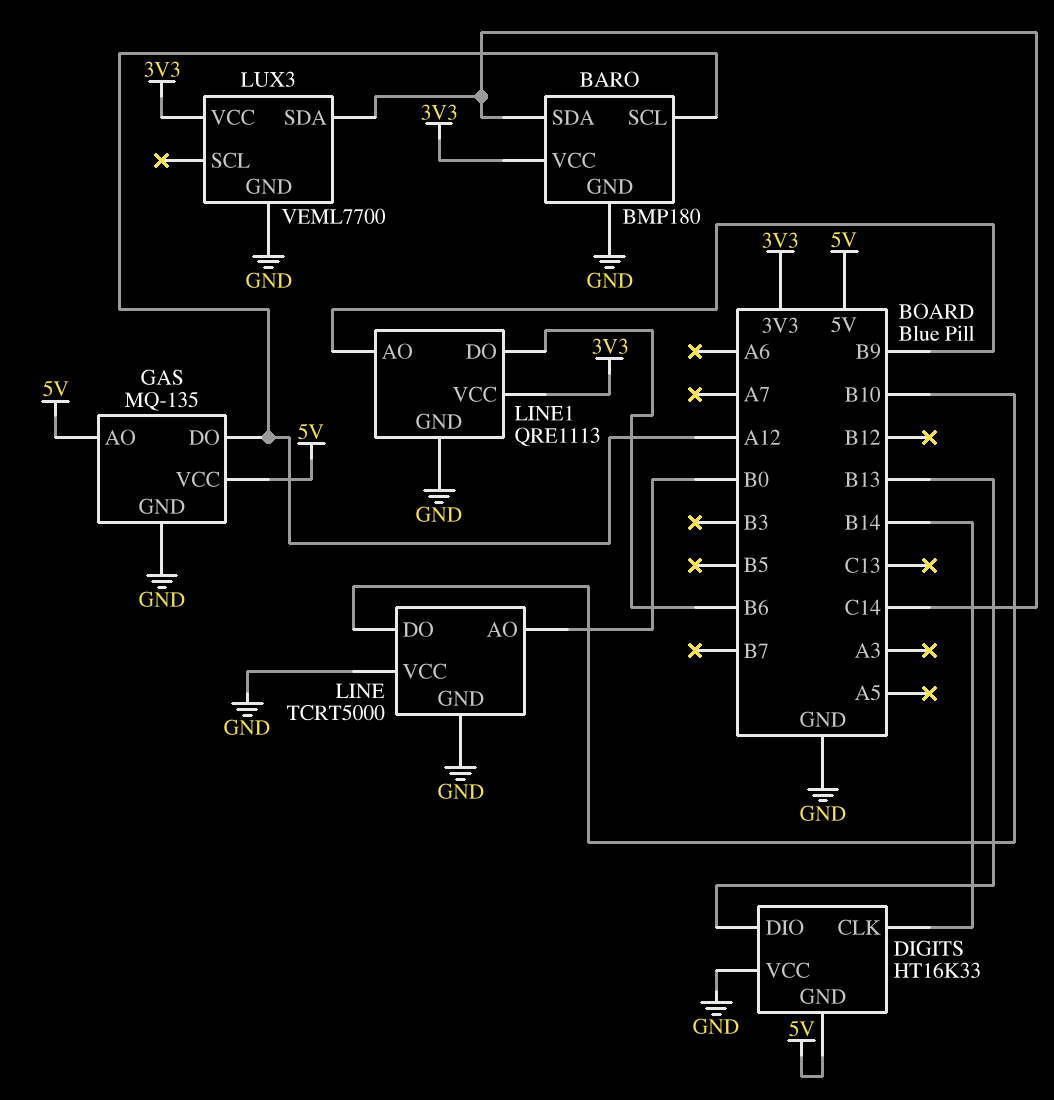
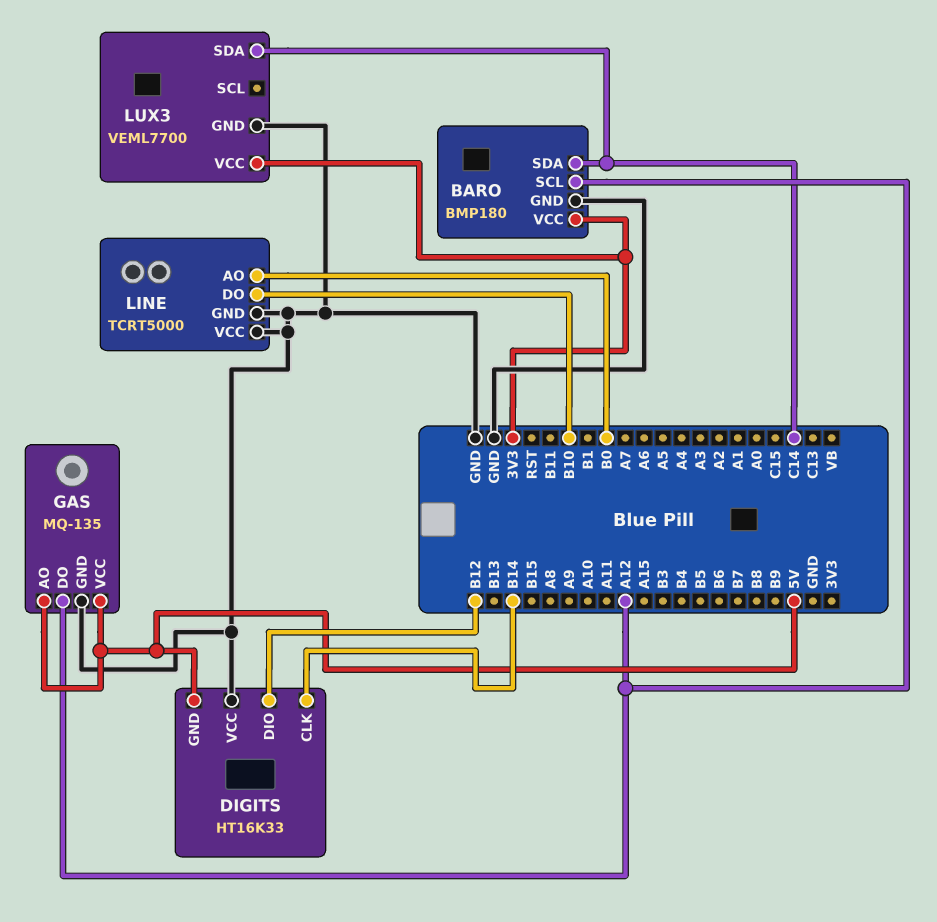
DIGITS pin DIO: B13 -> B12
LINE1: QRE1113 -> none
LINE1 pin AO: B9 -> none
LINE1 pin DO: B6 -> none
LINE1 pin GND: GND -> none
LINE1 pin VCC: 3V3 -> none

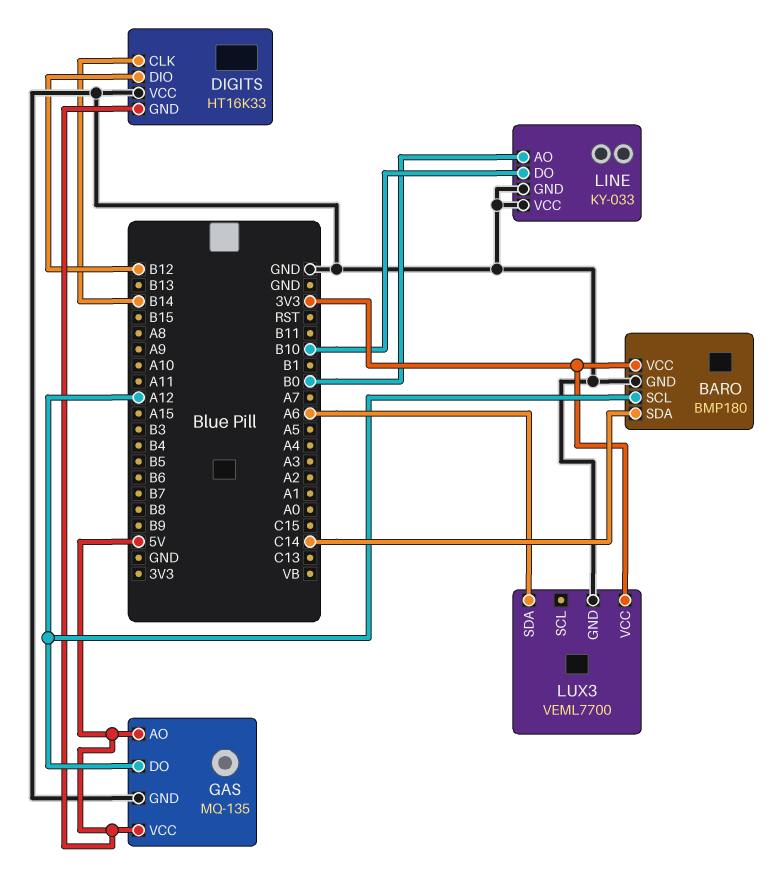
LINE: TCRT5000 -> KY-033
LUX3 pin SDA: C14 -> A6

